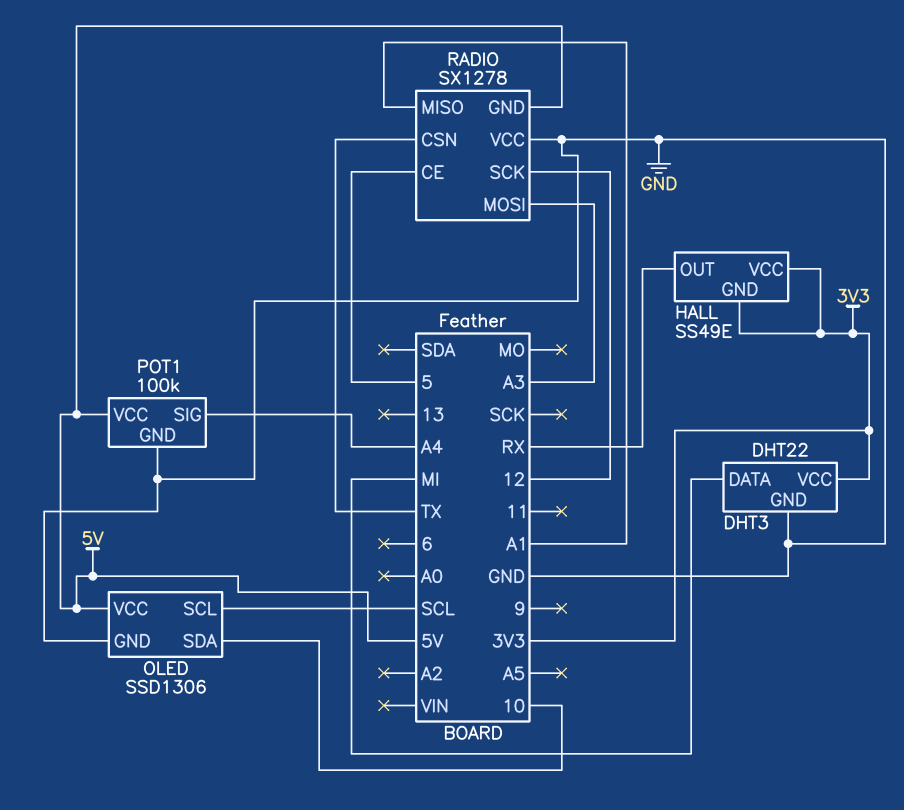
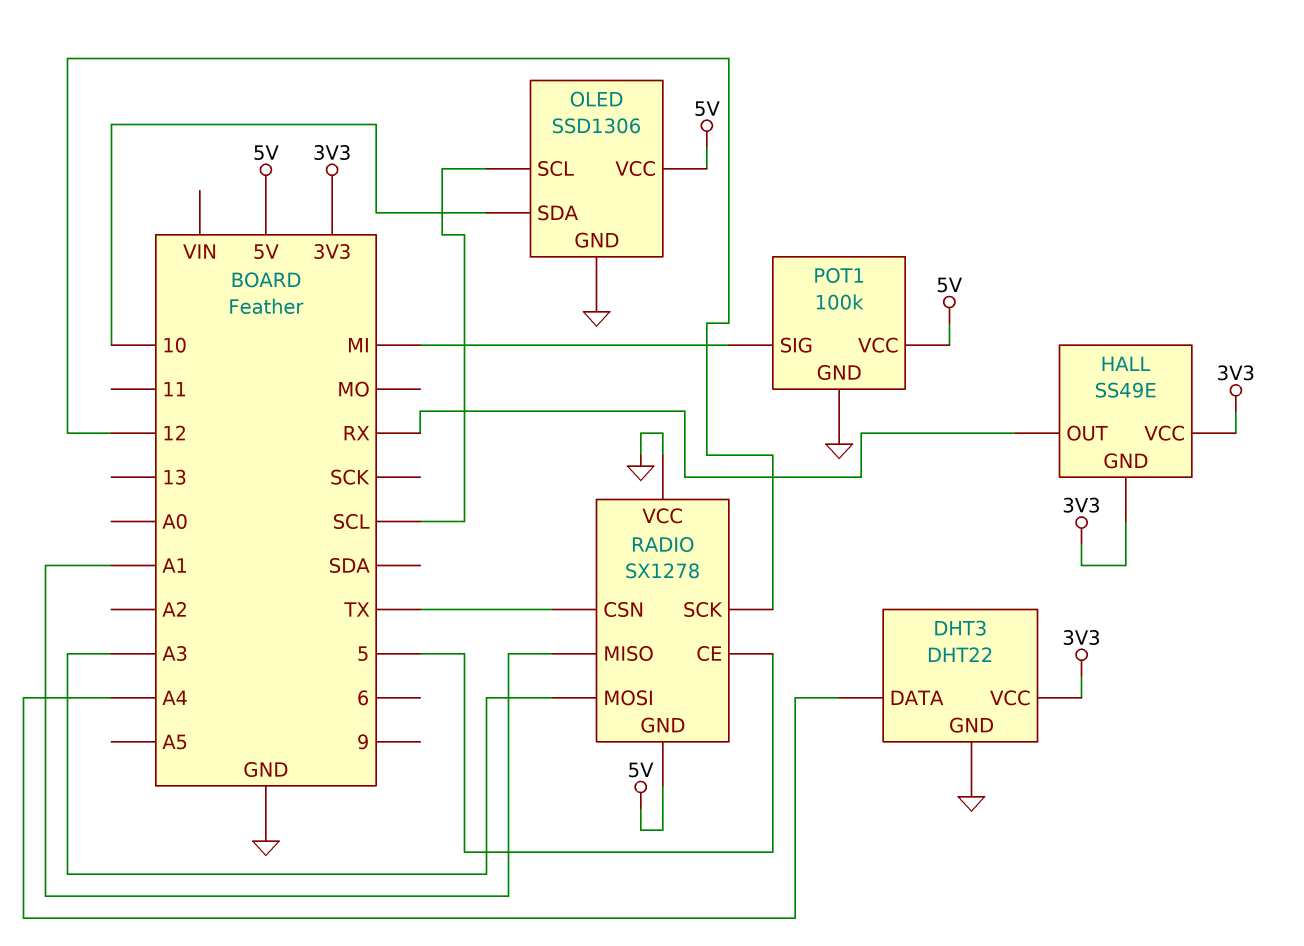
DHT3 pin DATA: MI -> A4
POT1 pin SIG: A4 -> MI

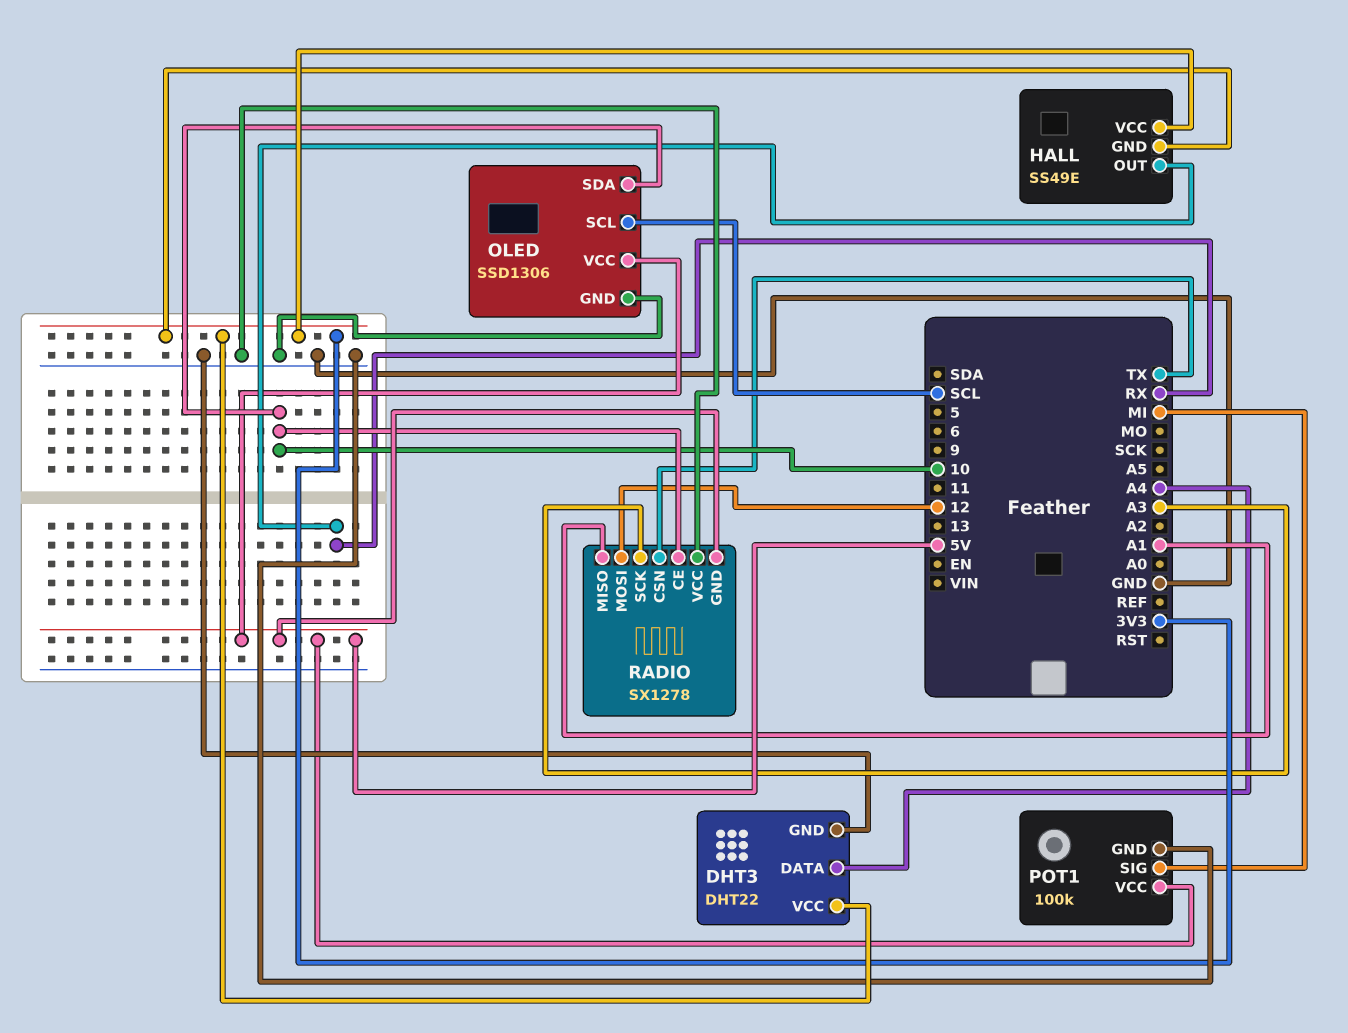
RADIO pin CE: 5 -> 10
RADIO pin MOSI: A3 -> 12
RADIO pin SCK: 12 -> A3

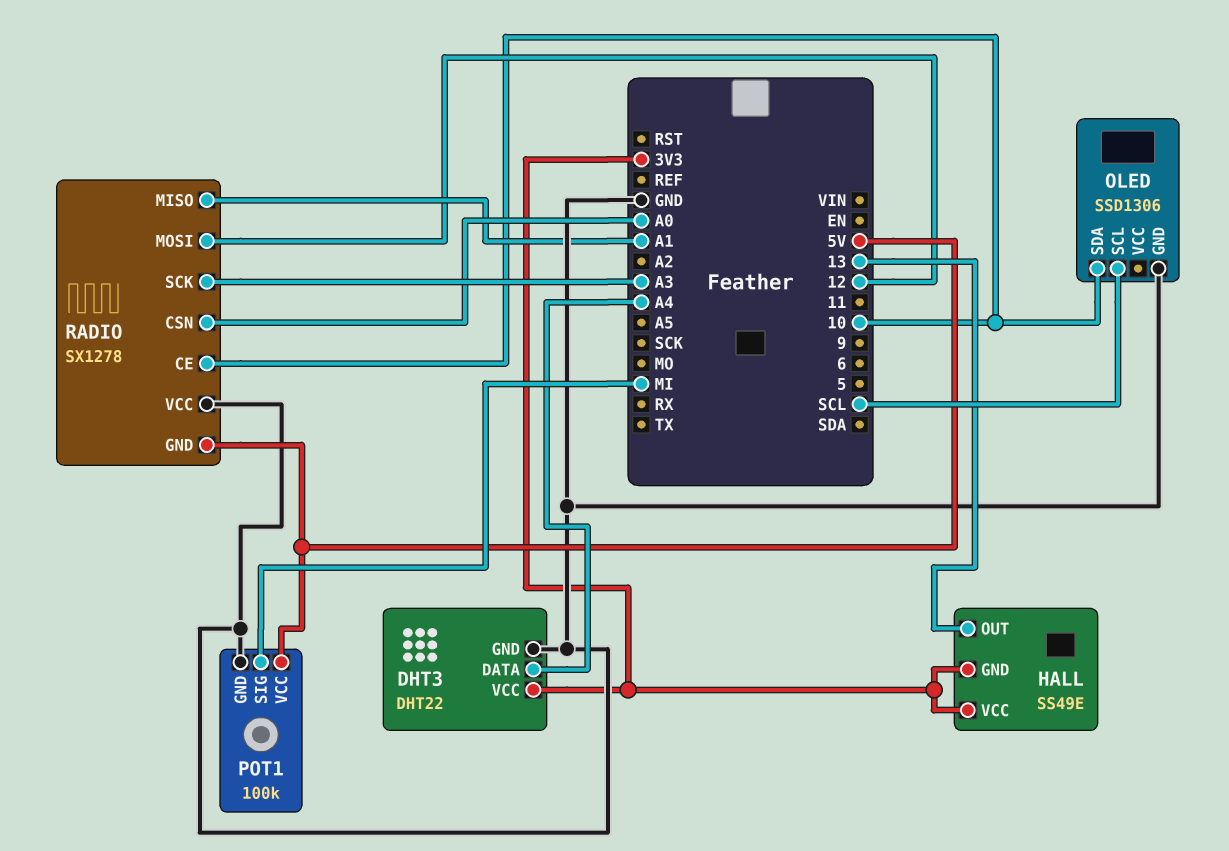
HALL pin OUT: RX -> 13
OLED pin VCC: 5V -> none
RADIO pin CSN: TX -> A0

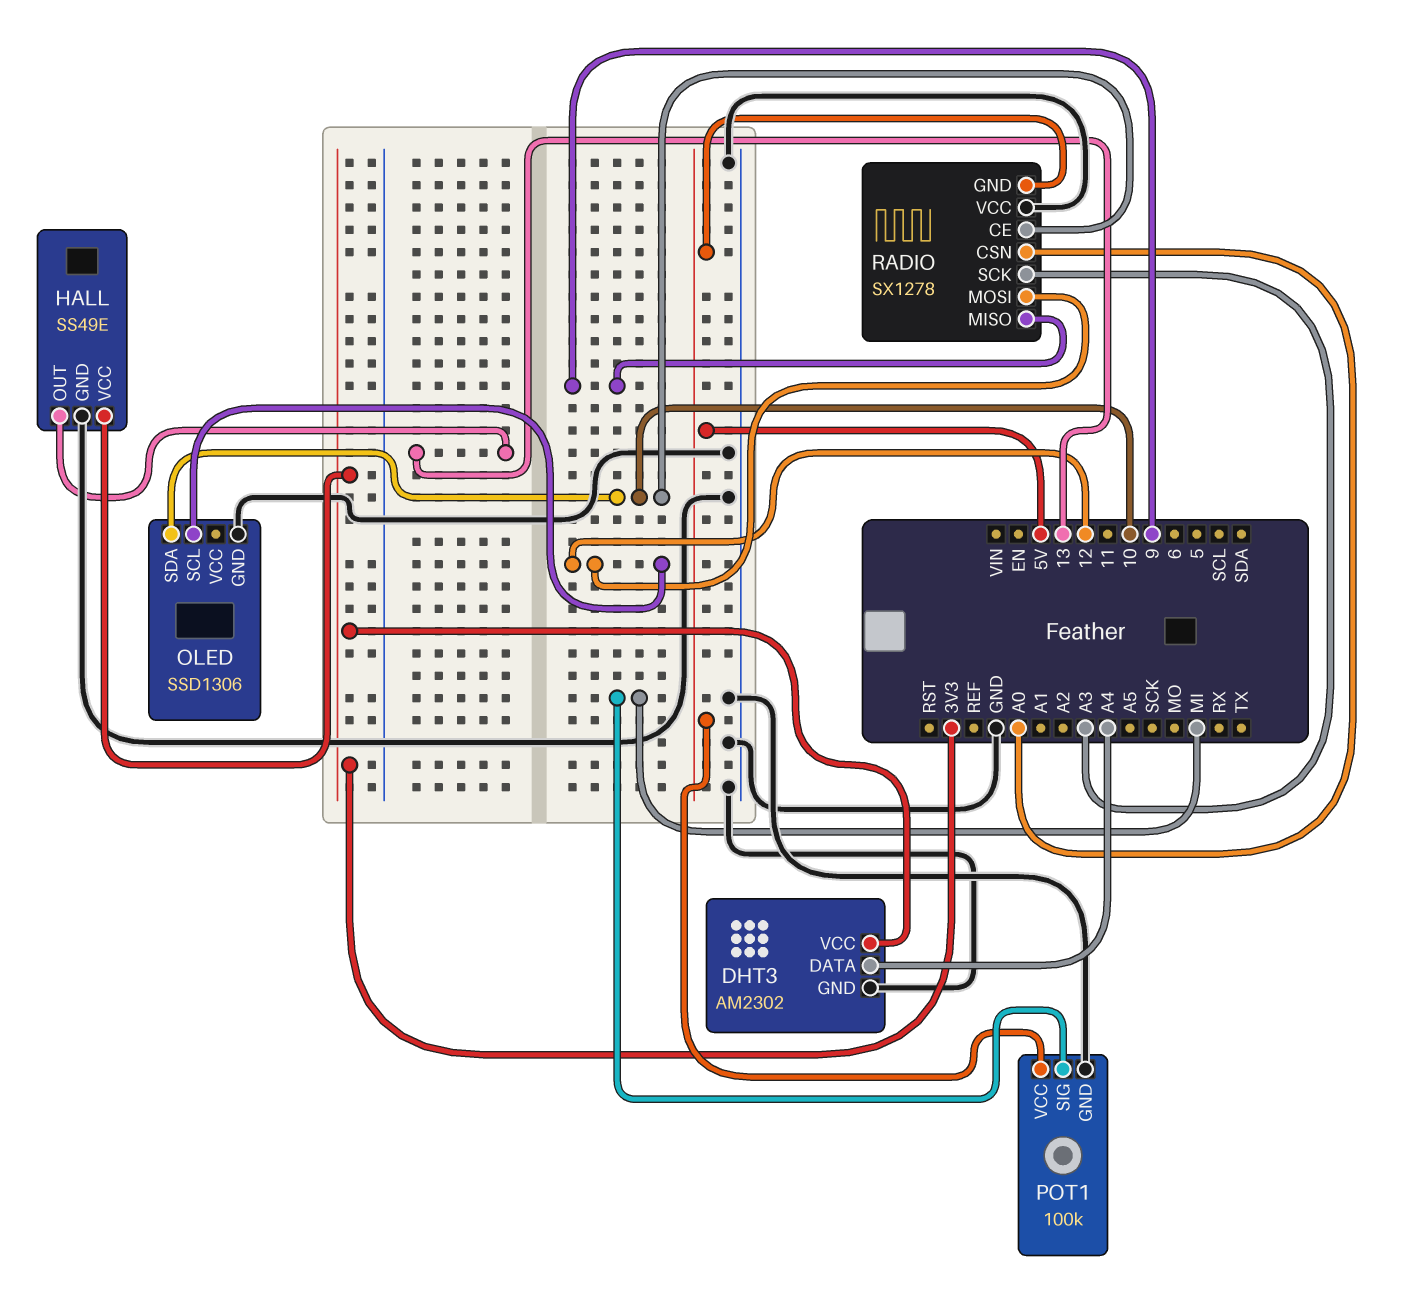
DHT3: DHT22 -> AM2302
HALL pin GND: 3V3 -> GND
OLED pin SCL: SCL -> 12
RADIO pin MISO: A1 -> 9

